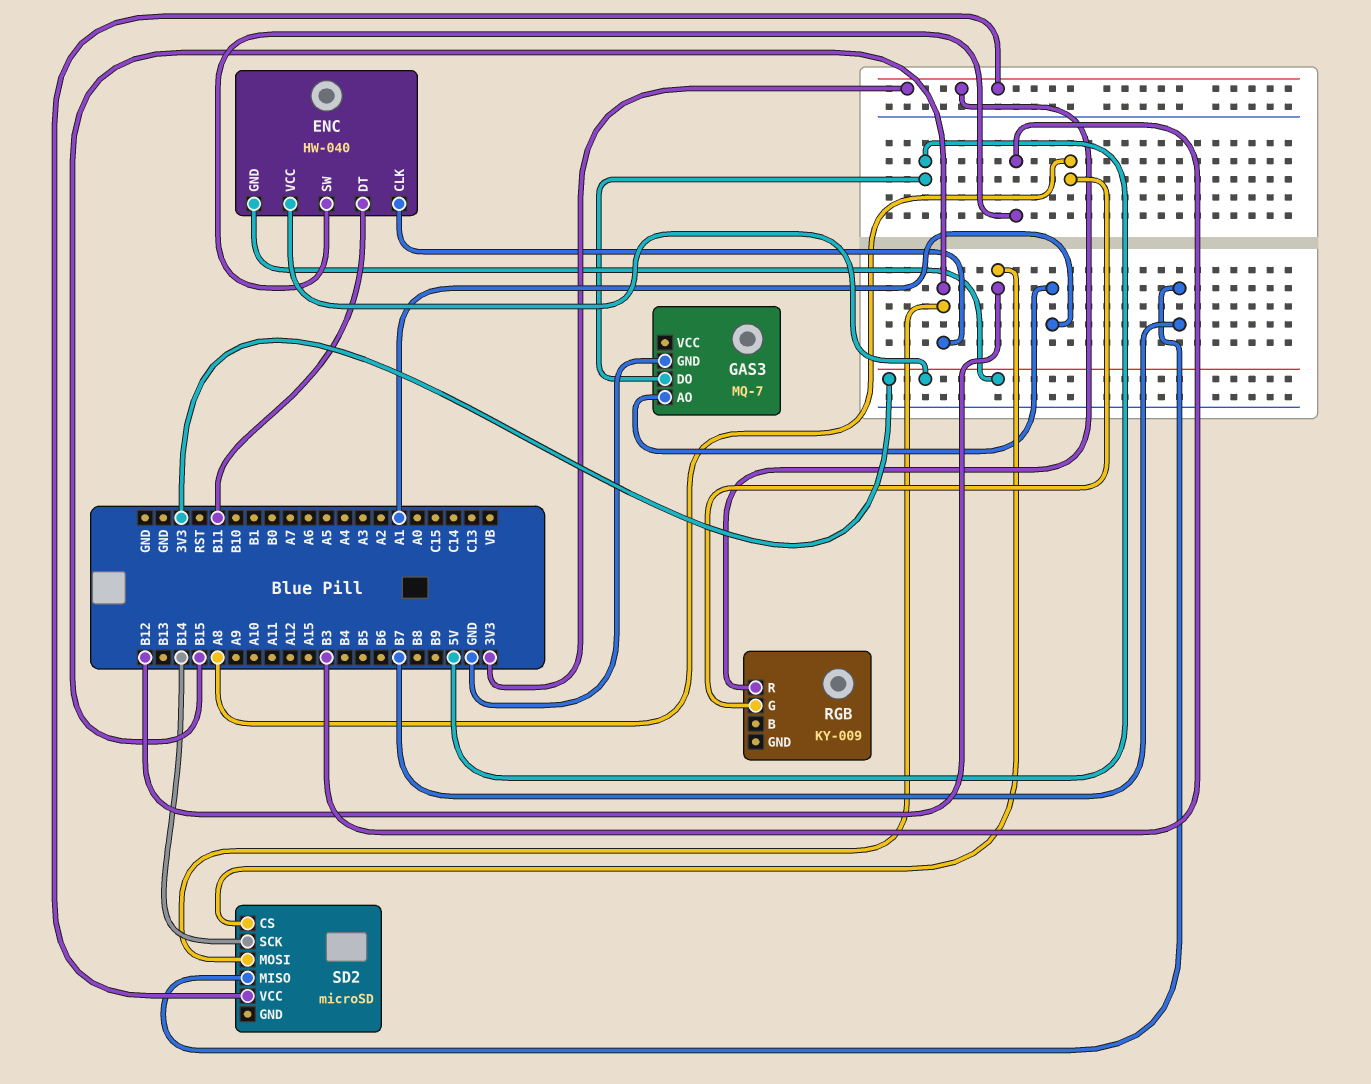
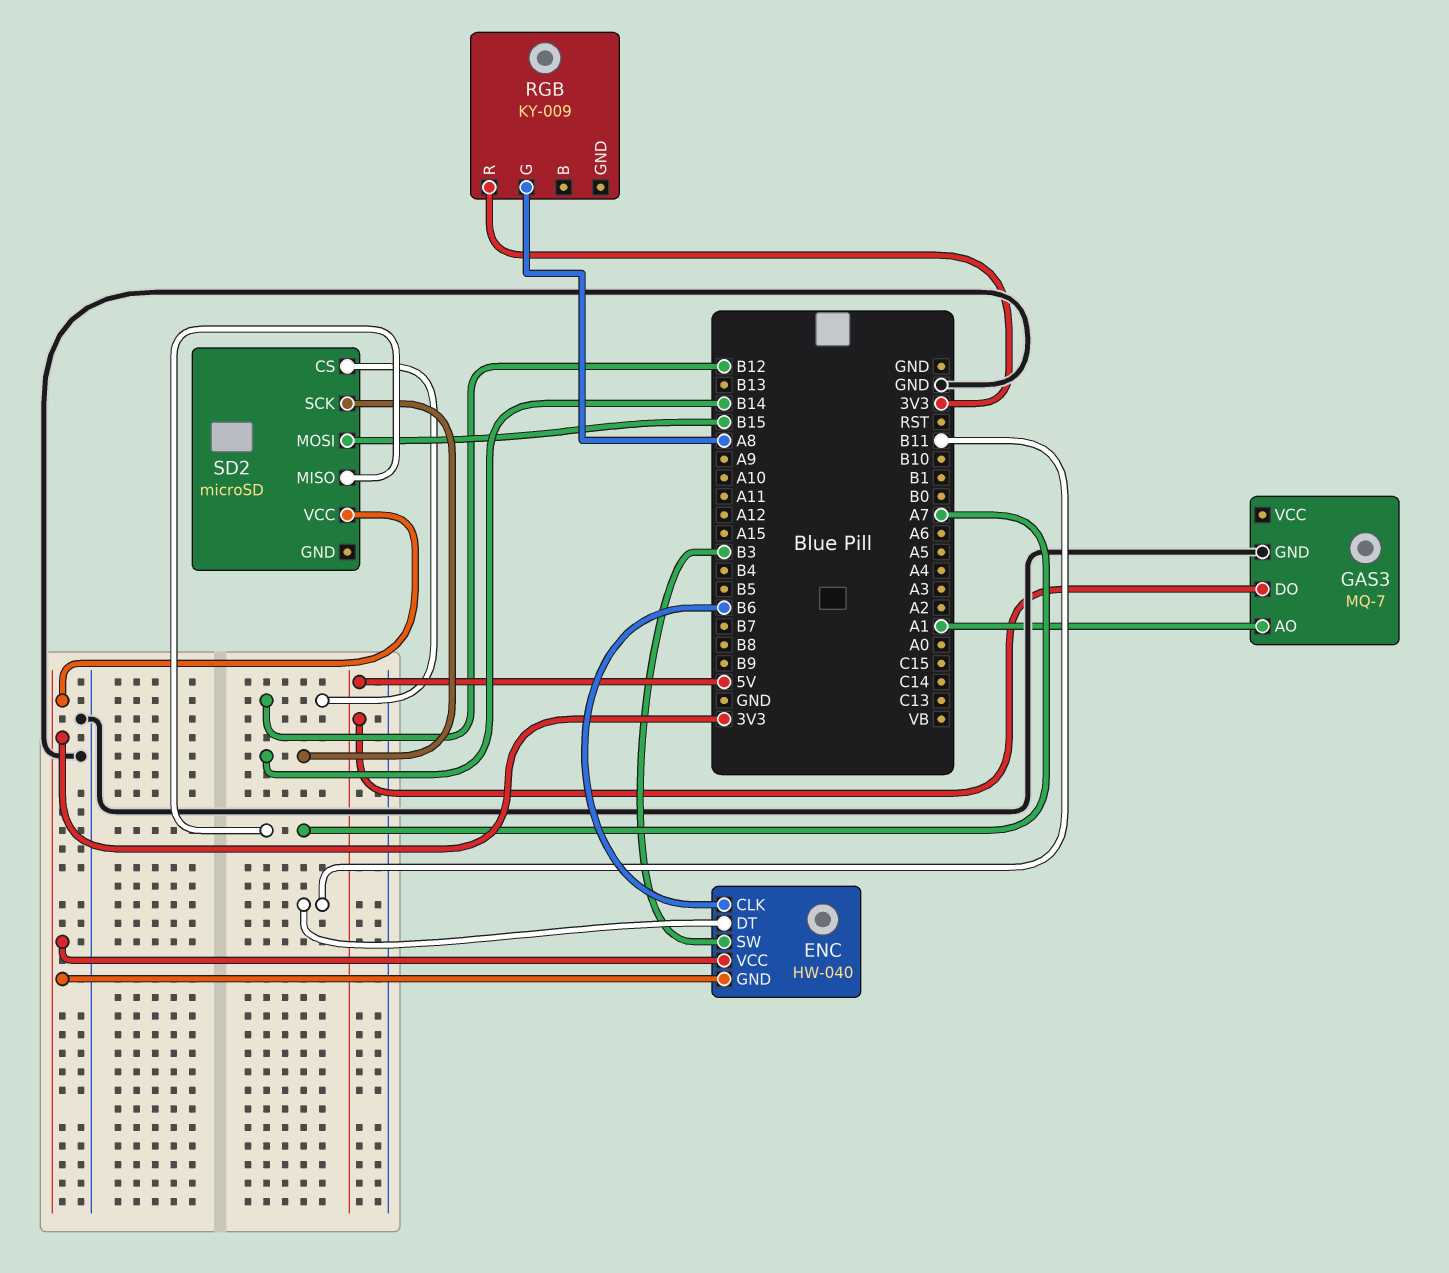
ENC pin CLK: B15 -> B6
SD2 pin MISO: B7 -> A7

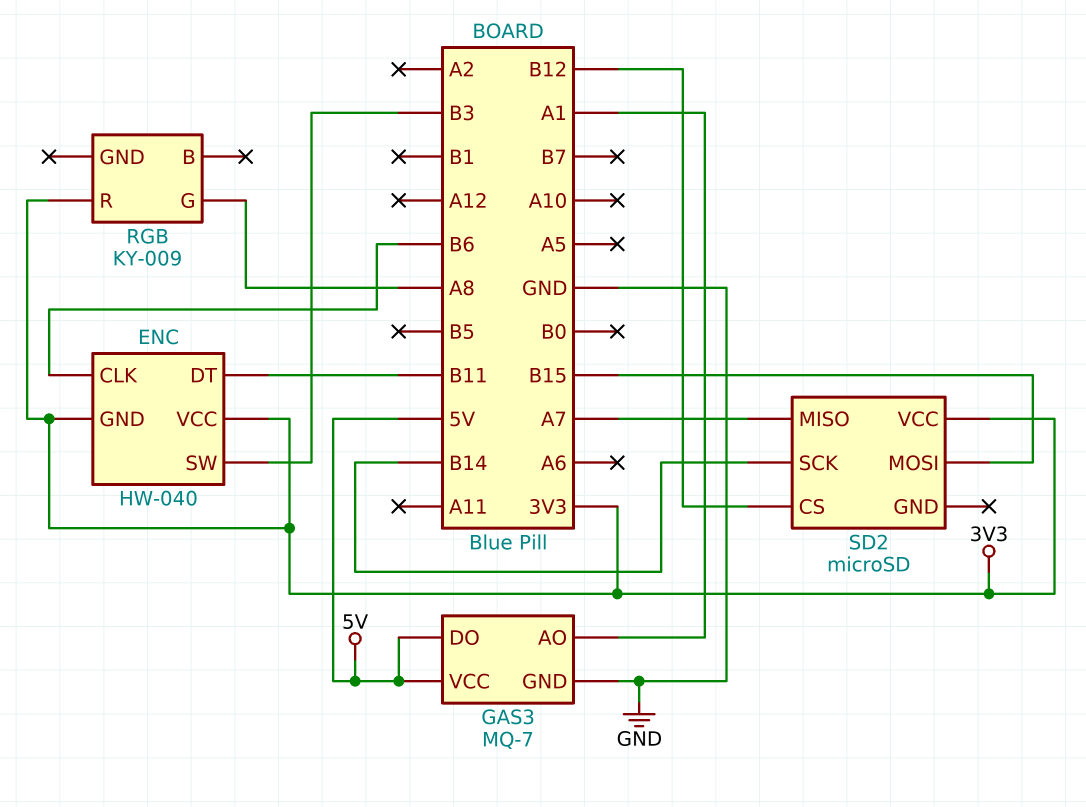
GAS3 pin VCC: none -> 5V

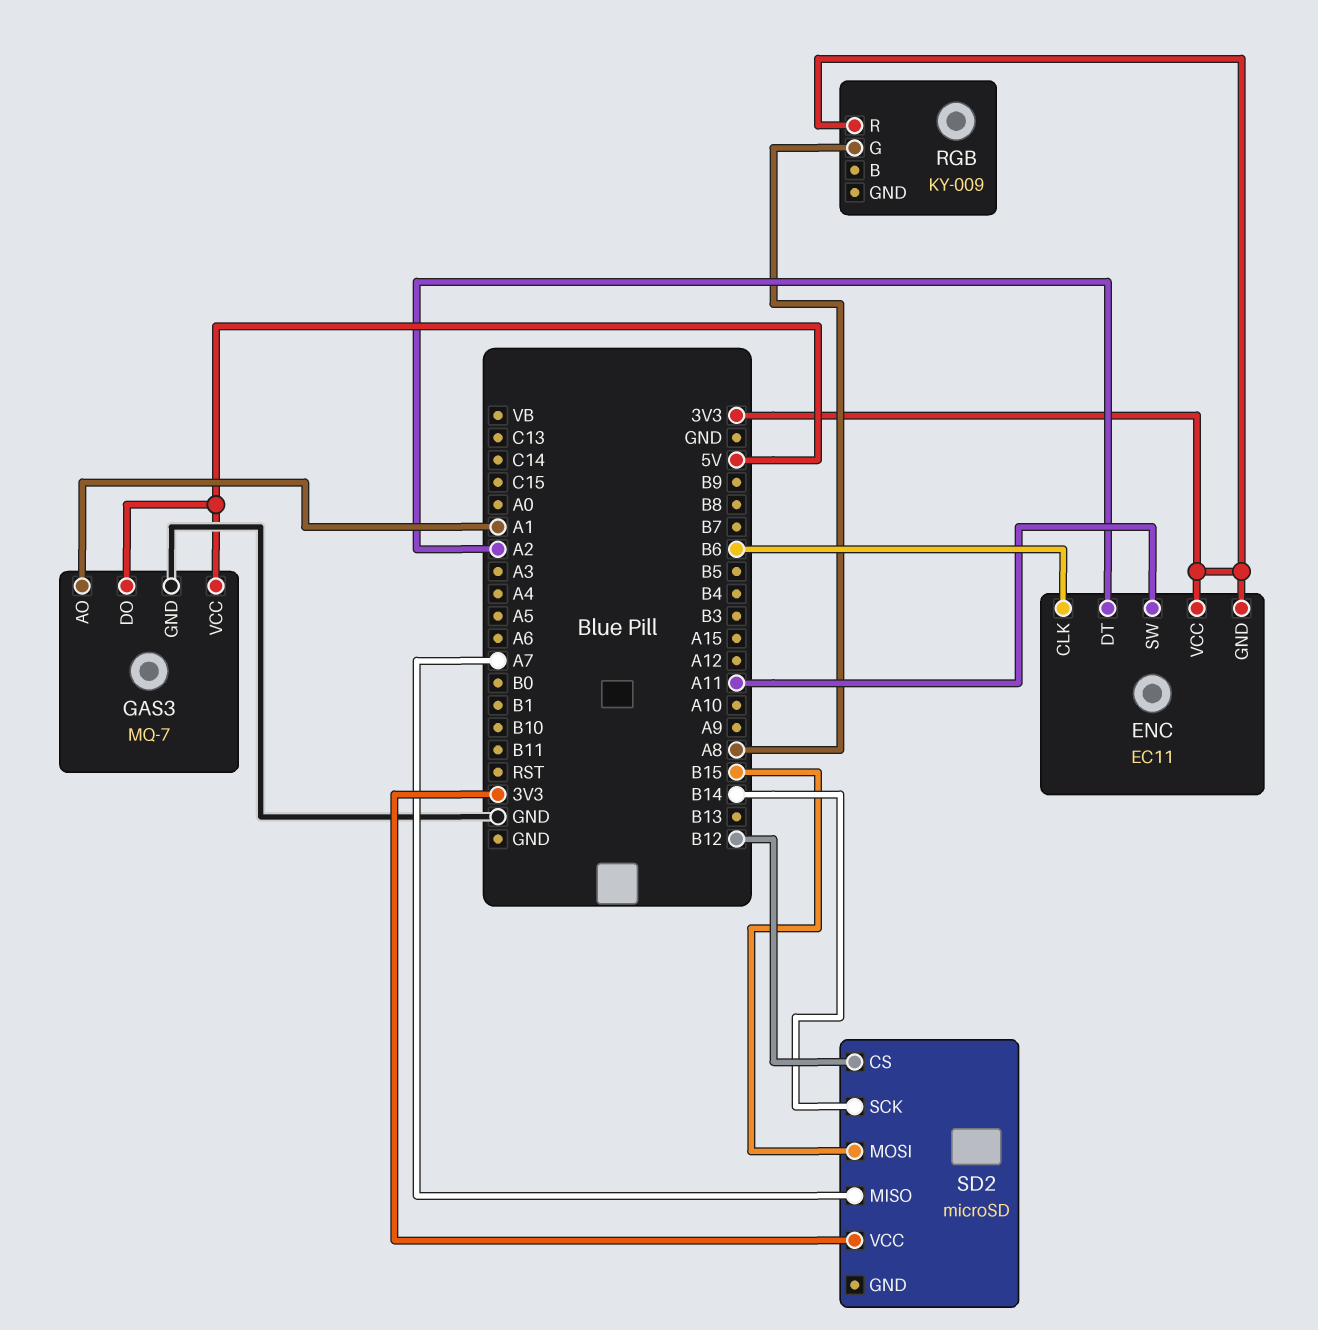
ENC: HW-040 -> EC11
ENC pin DT: B11 -> A2
ENC pin SW: B3 -> A11

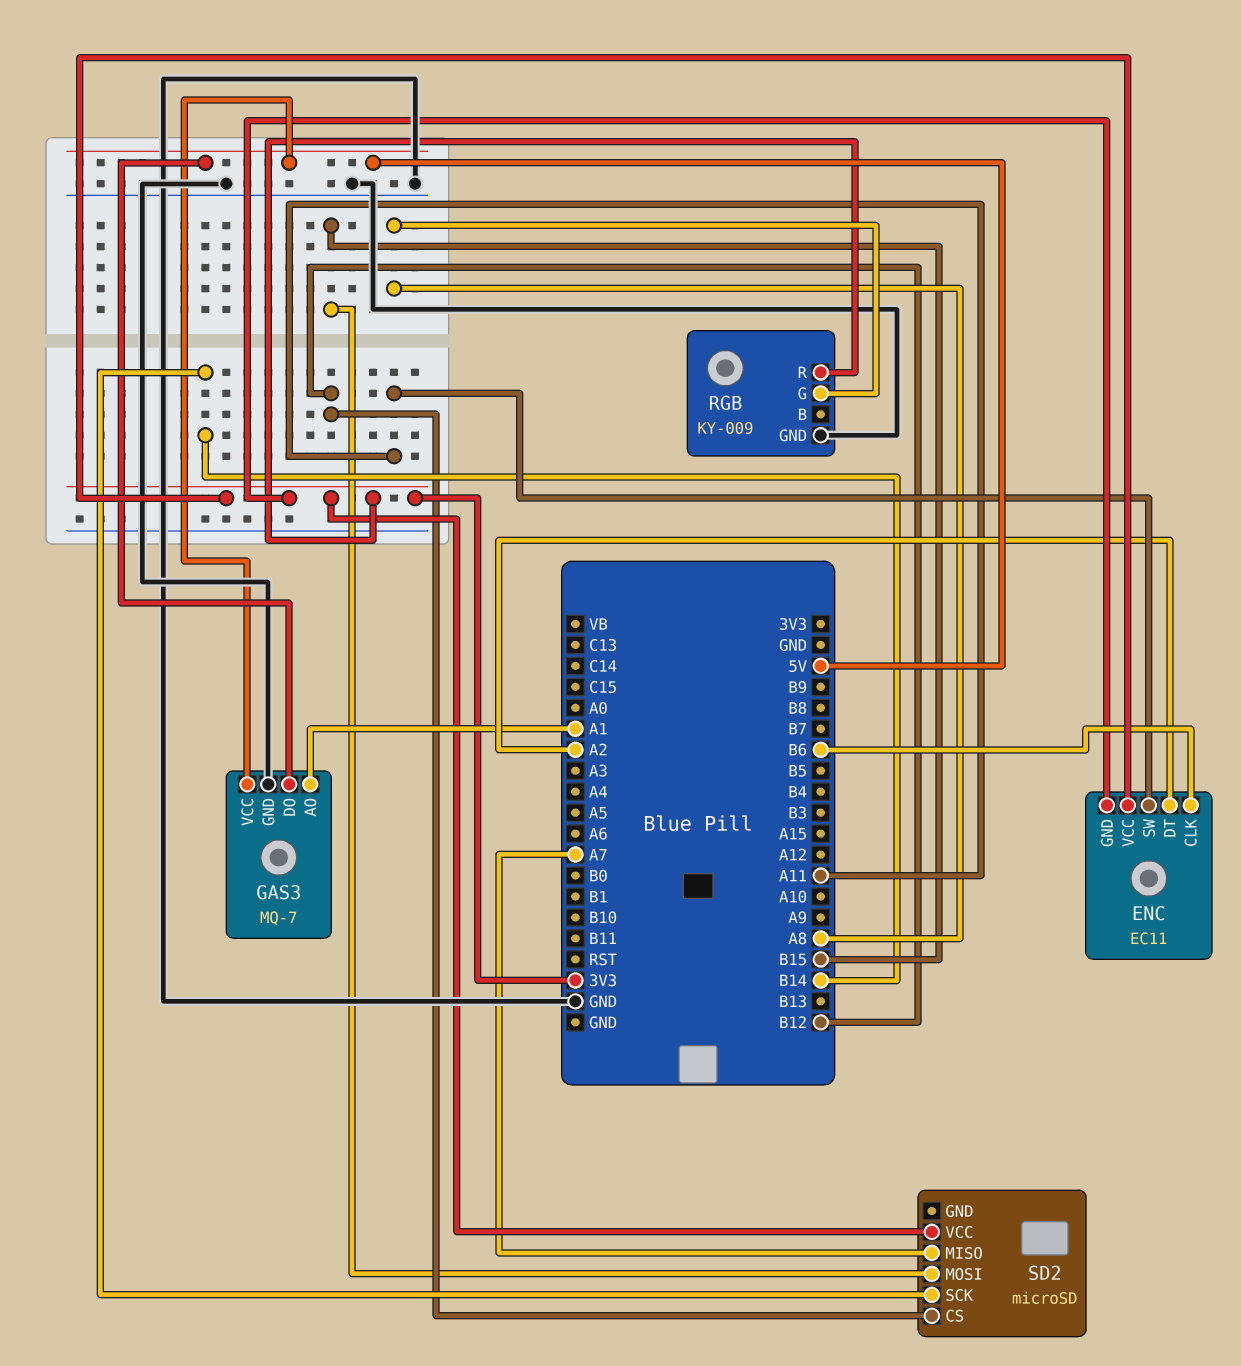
RGB pin GND: none -> GND

